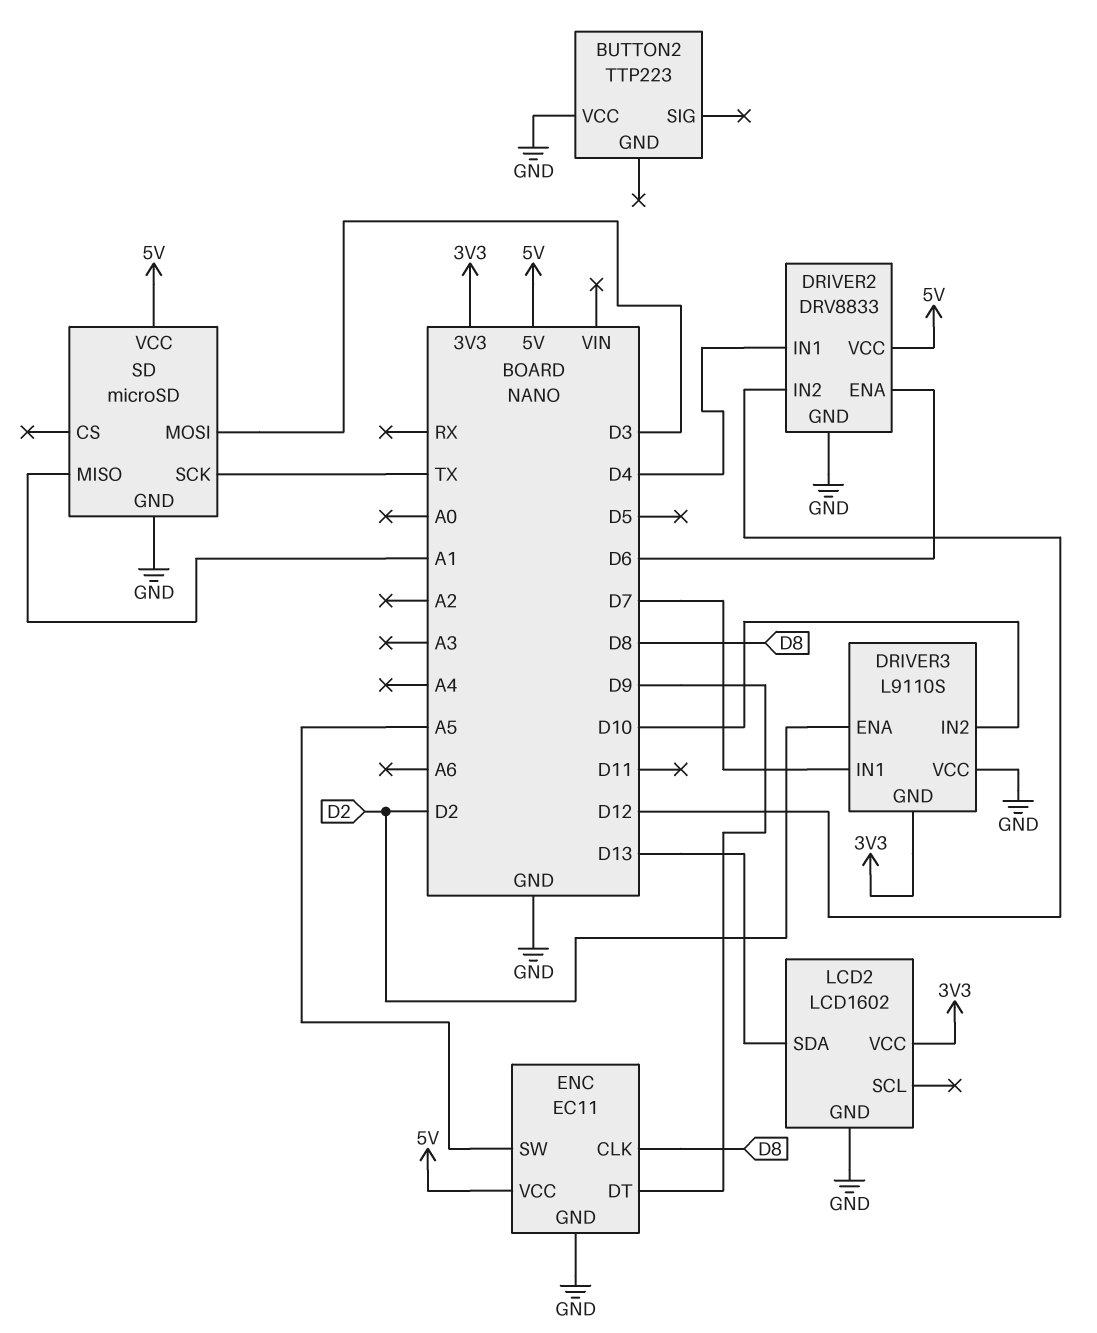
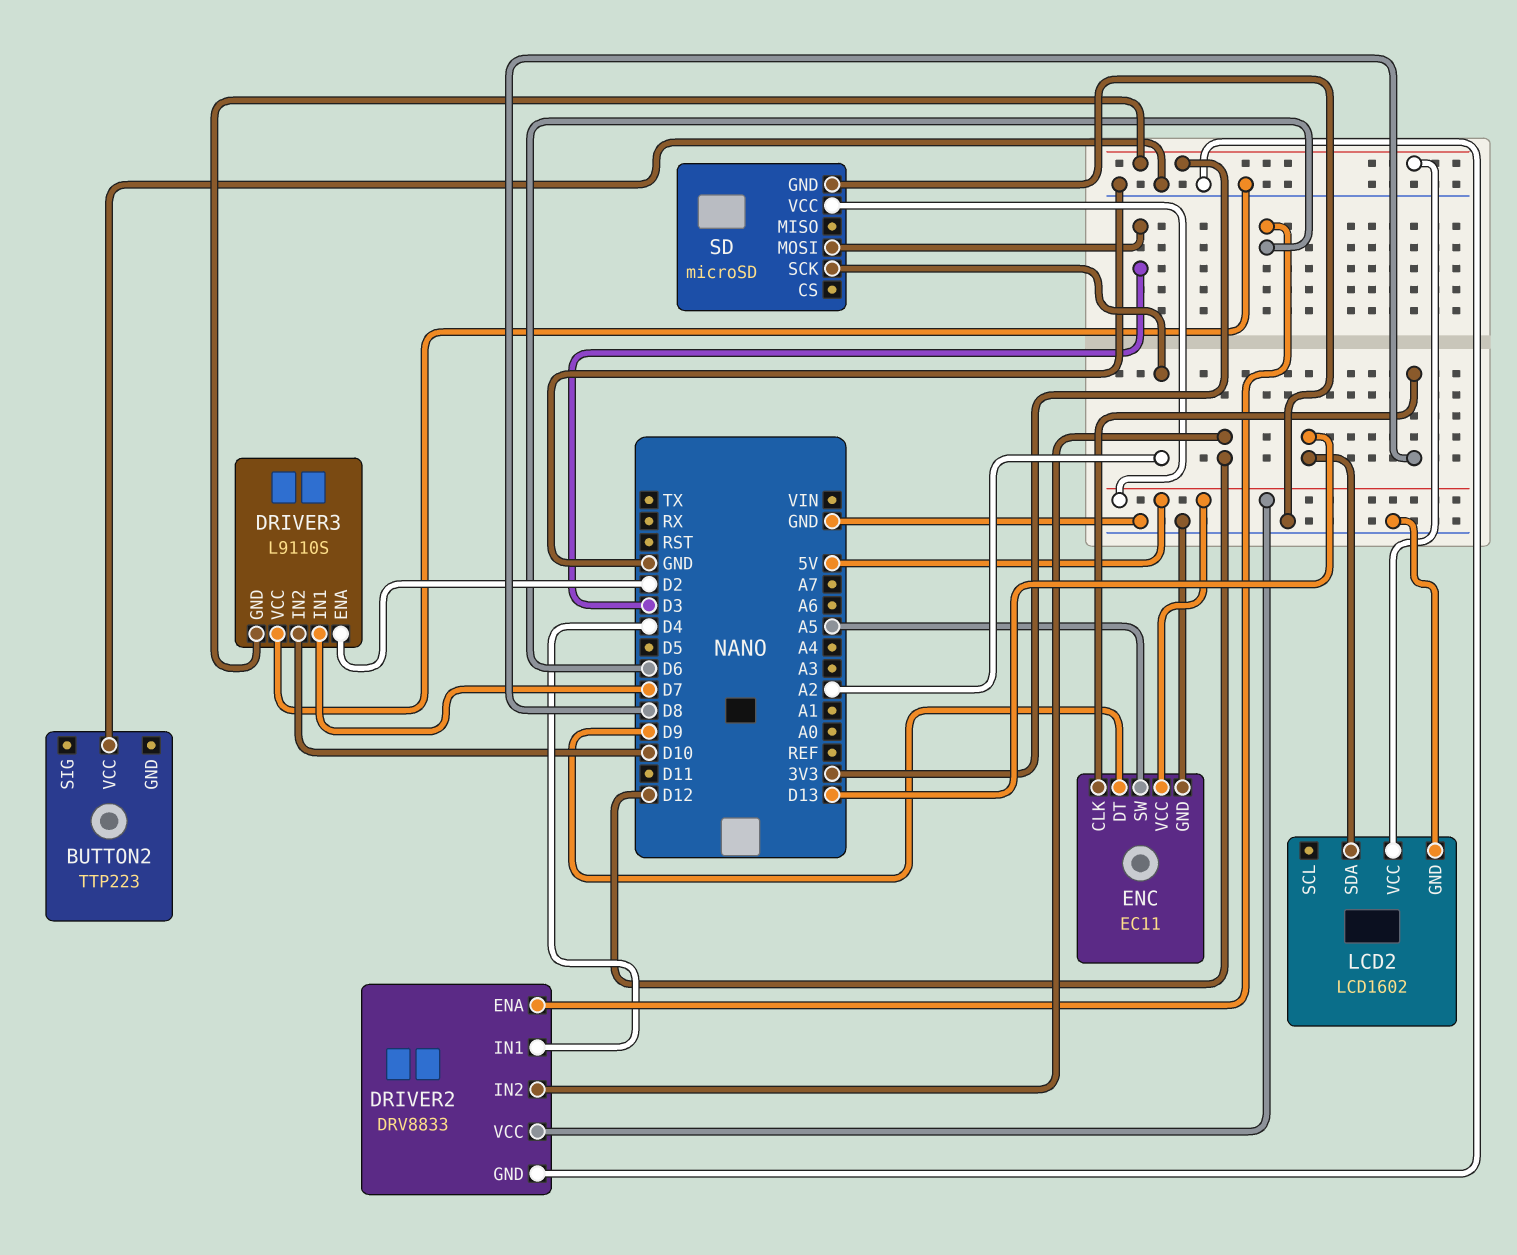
SD pin MISO: A1 -> none
SD pin SCK: TX -> A2

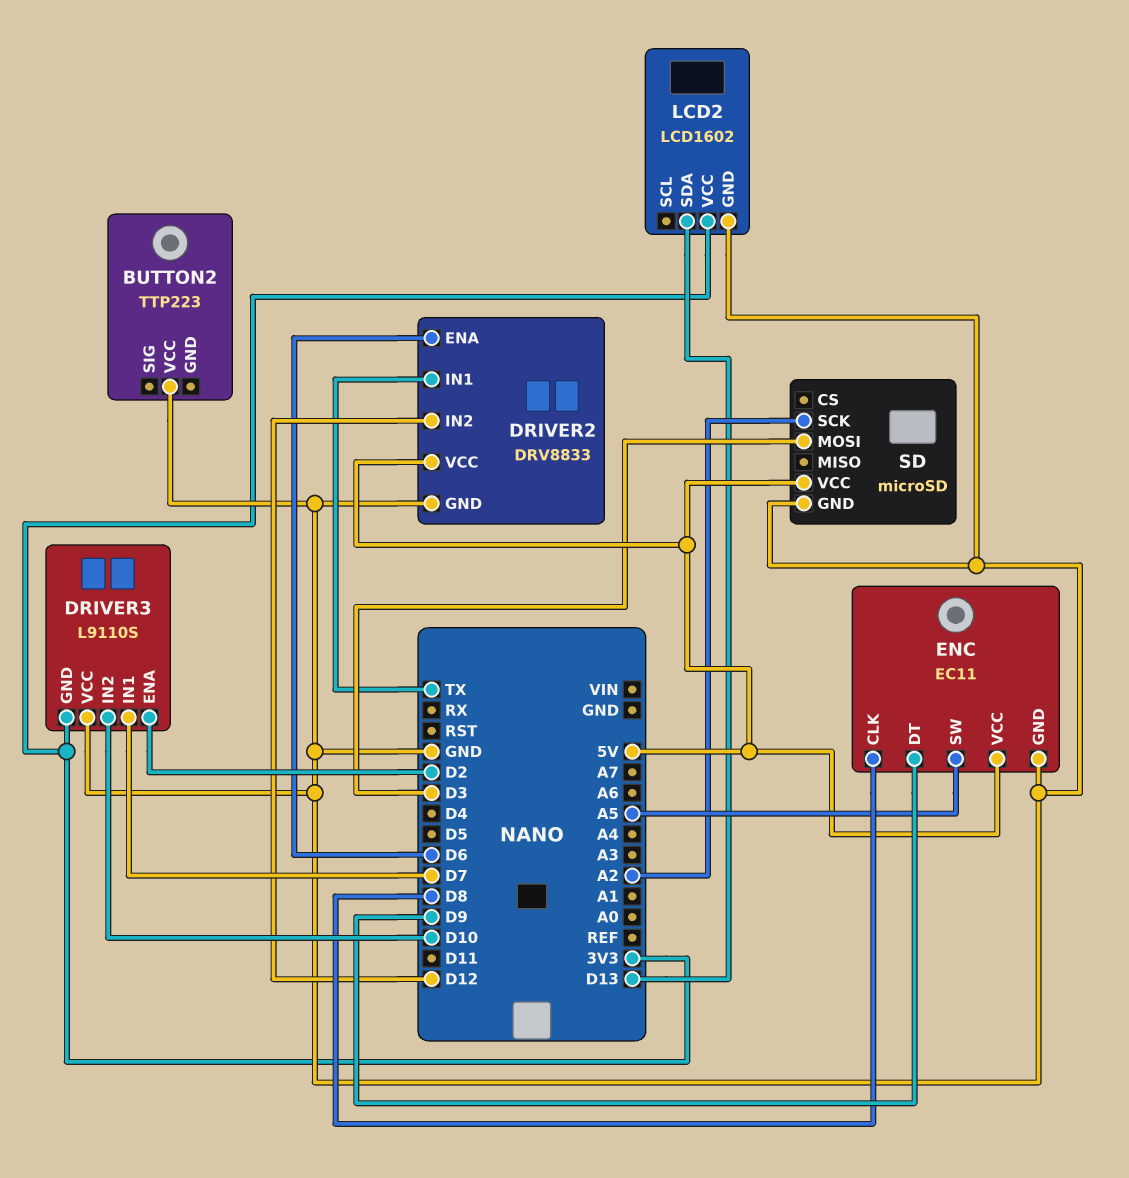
DRIVER2 pin IN1: D4 -> TX

